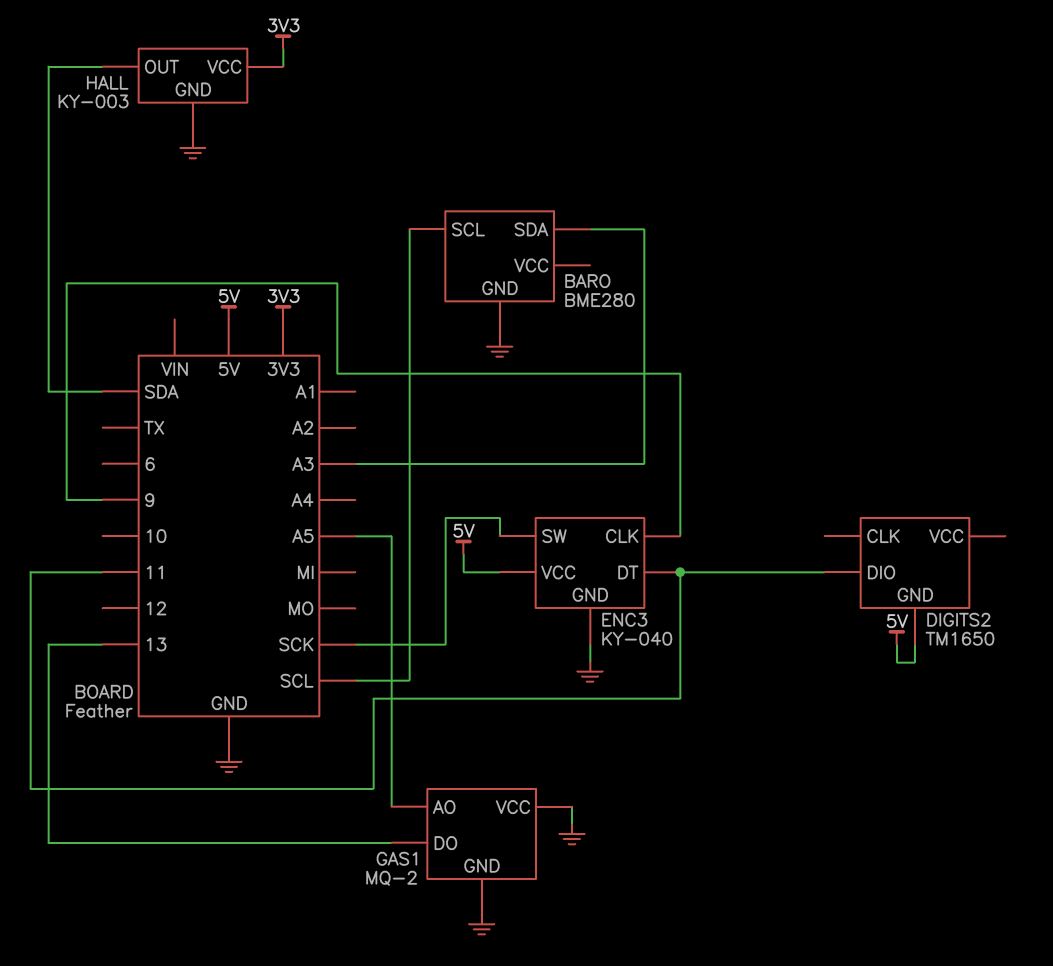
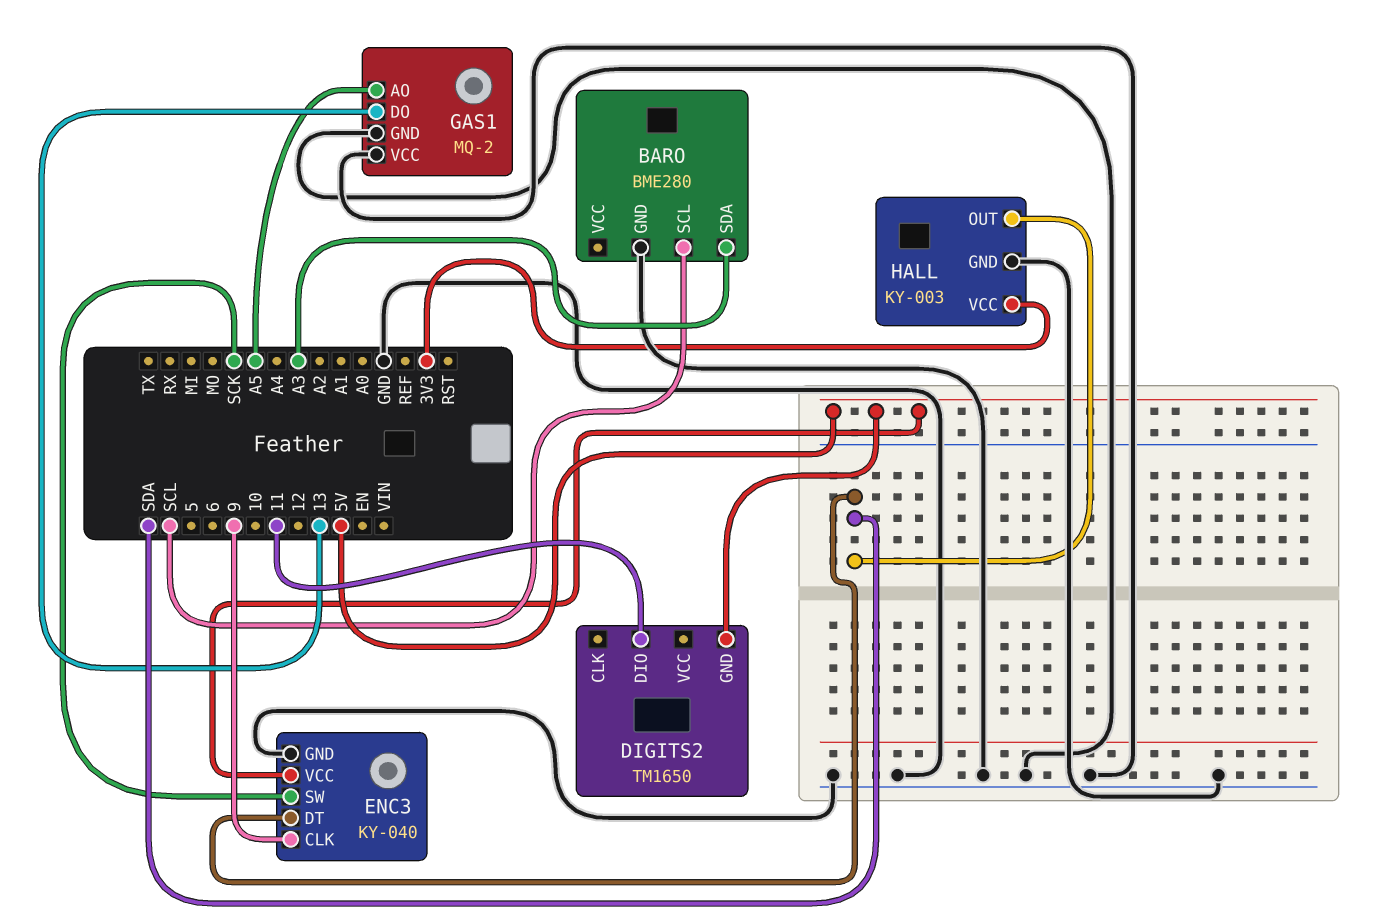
ENC3 pin DT: 11 -> SDA

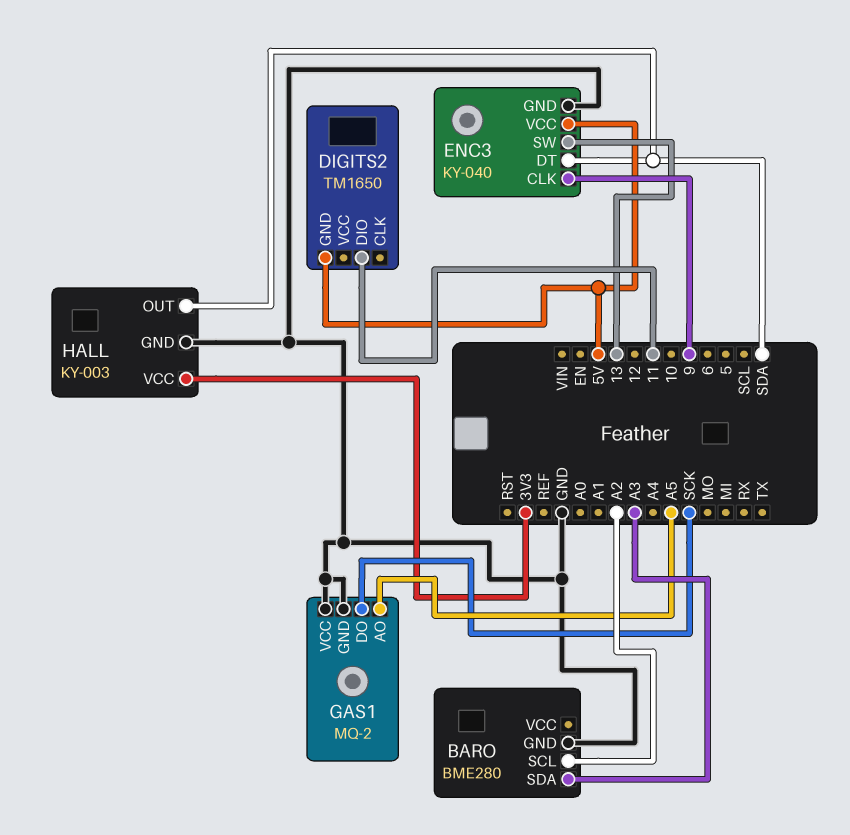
BARO pin SCL: SCL -> A2
ENC3 pin SW: SCK -> 13
GAS1 pin DO: 13 -> SCK

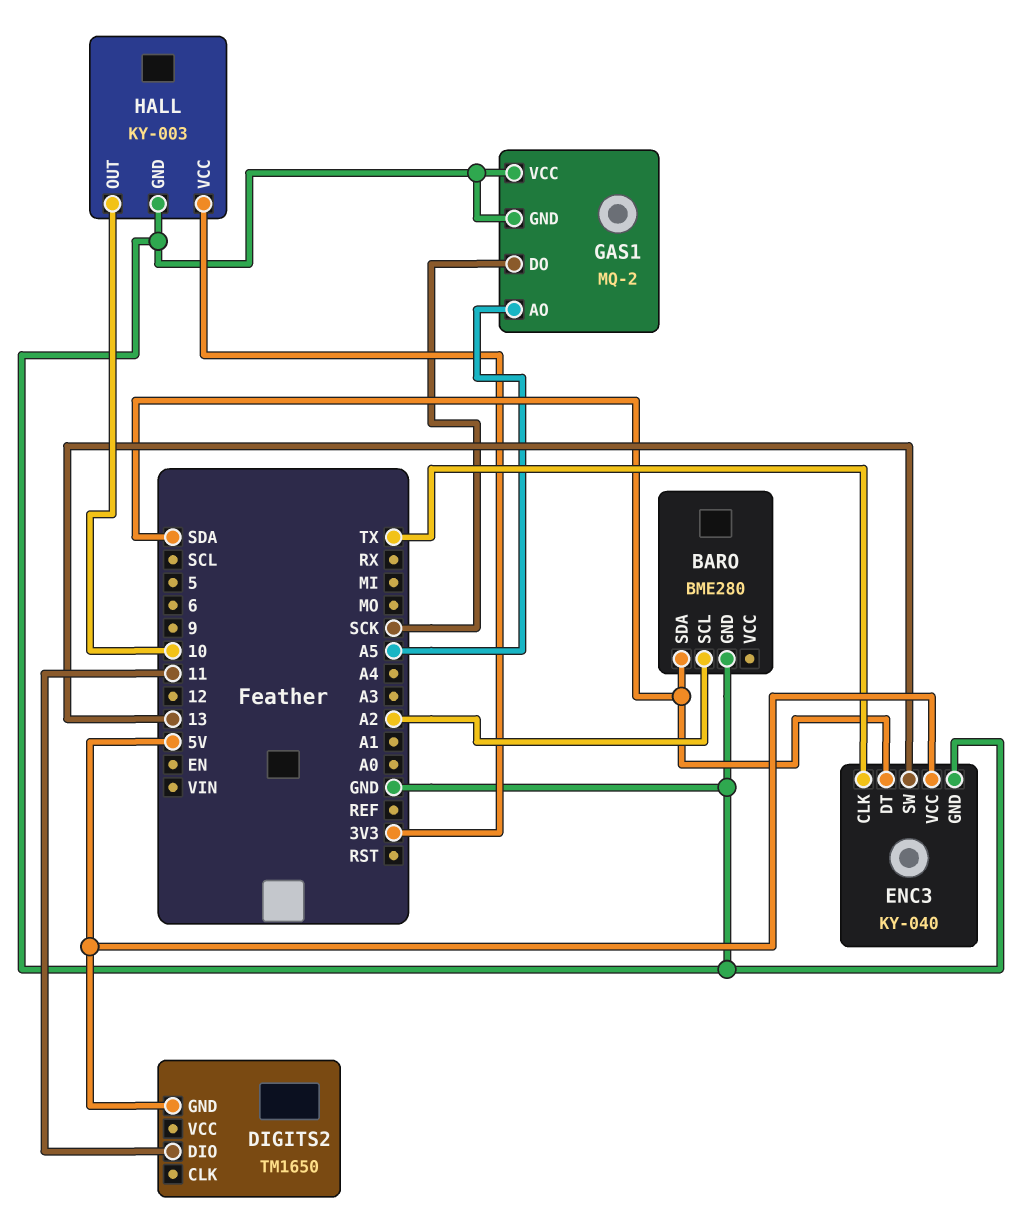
BARO pin SDA: A3 -> SDA
ENC3 pin CLK: 9 -> TX
HALL pin OUT: SDA -> 10

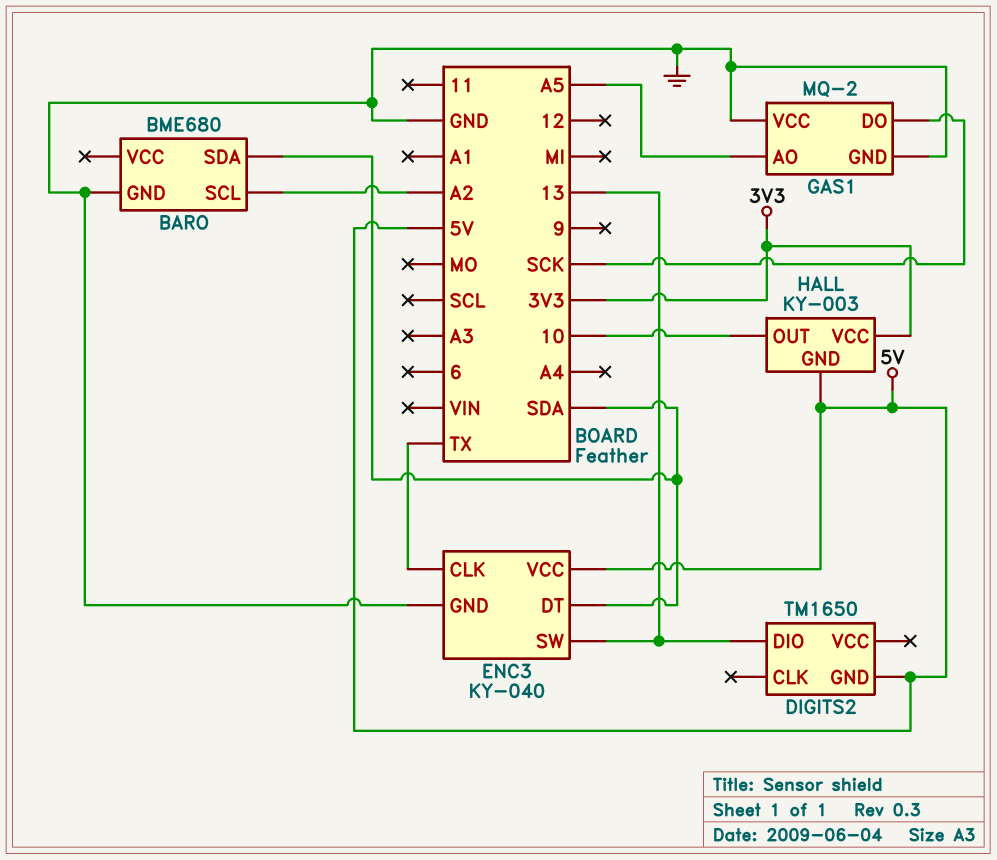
BARO: BME280 -> BME680
DIGITS2 pin DIO: 11 -> 13
HALL pin GND: GND -> 5V

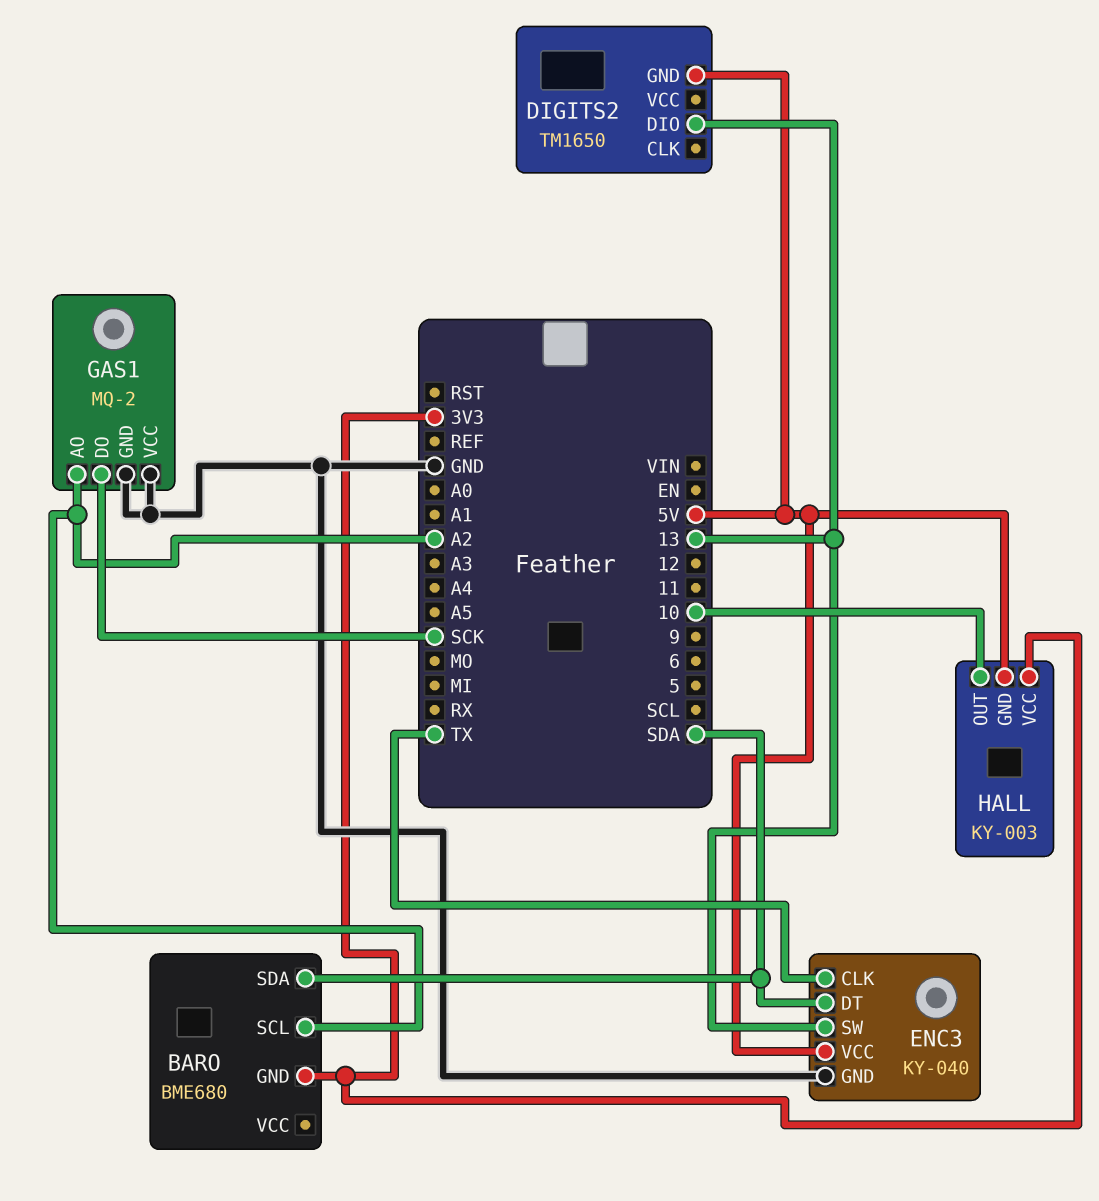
BARO pin GND: GND -> 3V3
GAS1 pin AO: A5 -> A2

